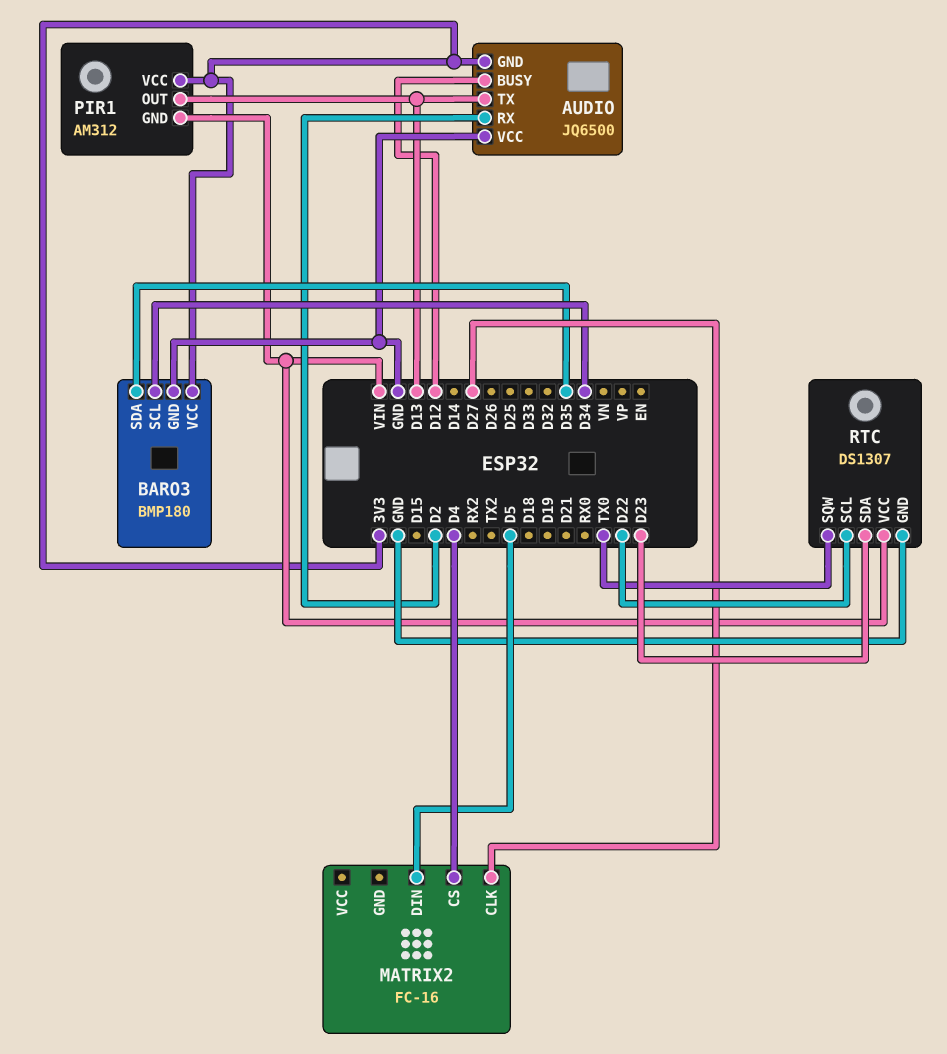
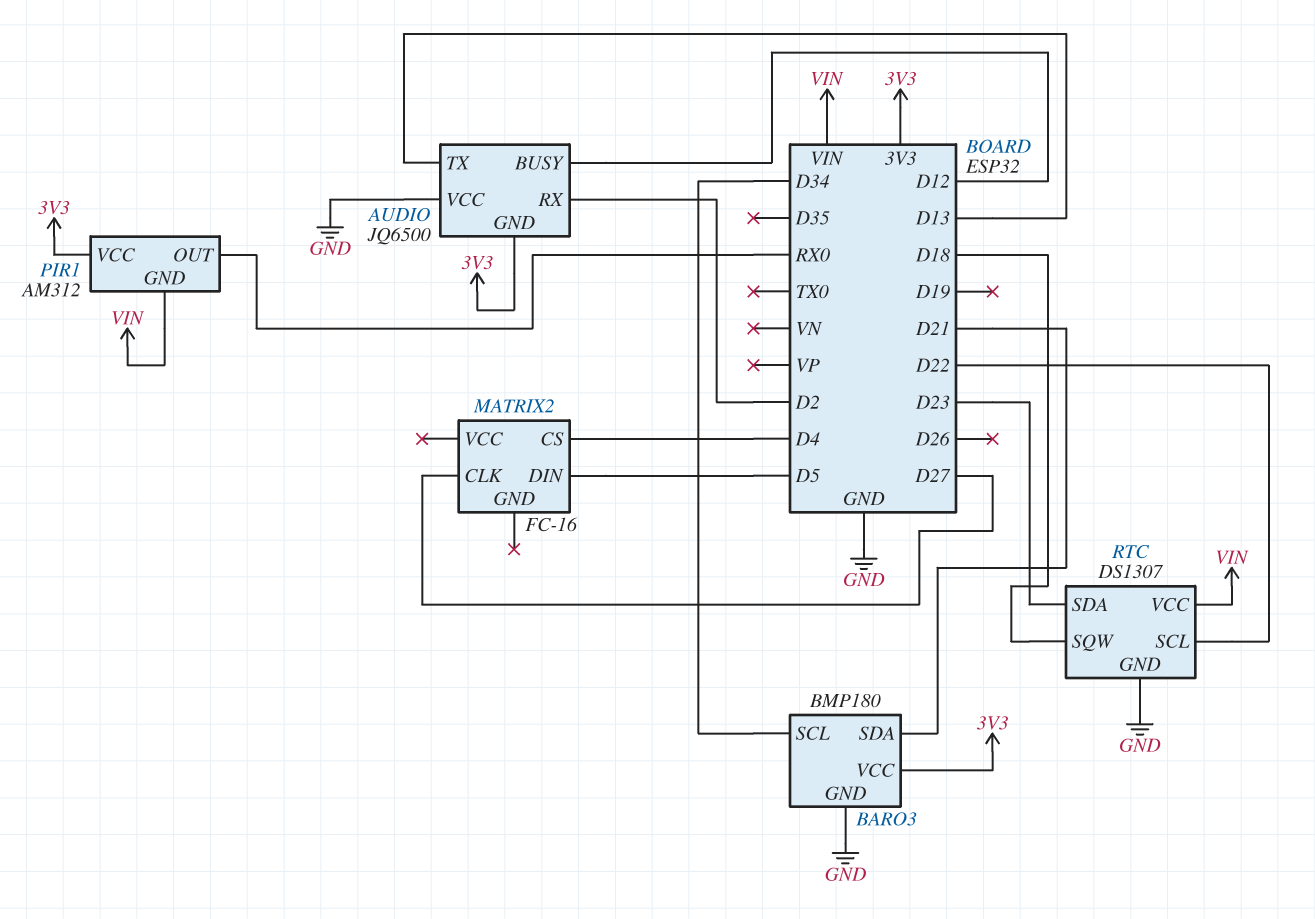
BARO3 pin SDA: D35 -> D21
PIR1 pin OUT: D13 -> RX0
RTC pin SQW: TX0 -> D18

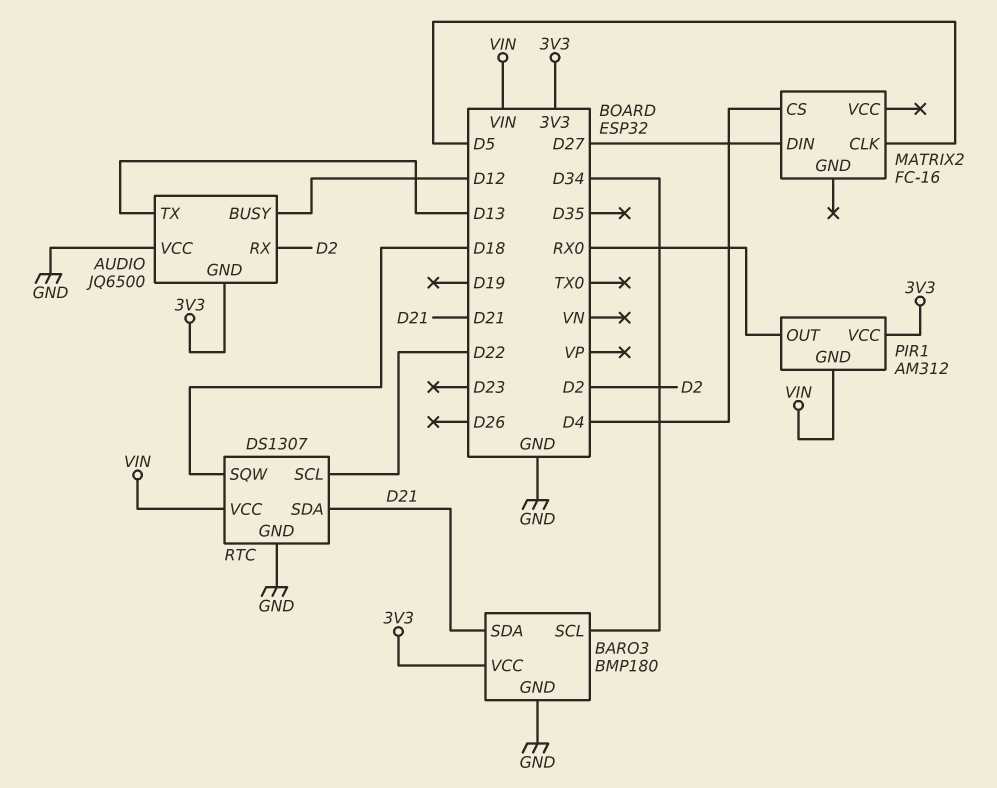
MATRIX2 pin CLK: D27 -> D5
MATRIX2 pin DIN: D5 -> D27
RTC pin SDA: D23 -> D21

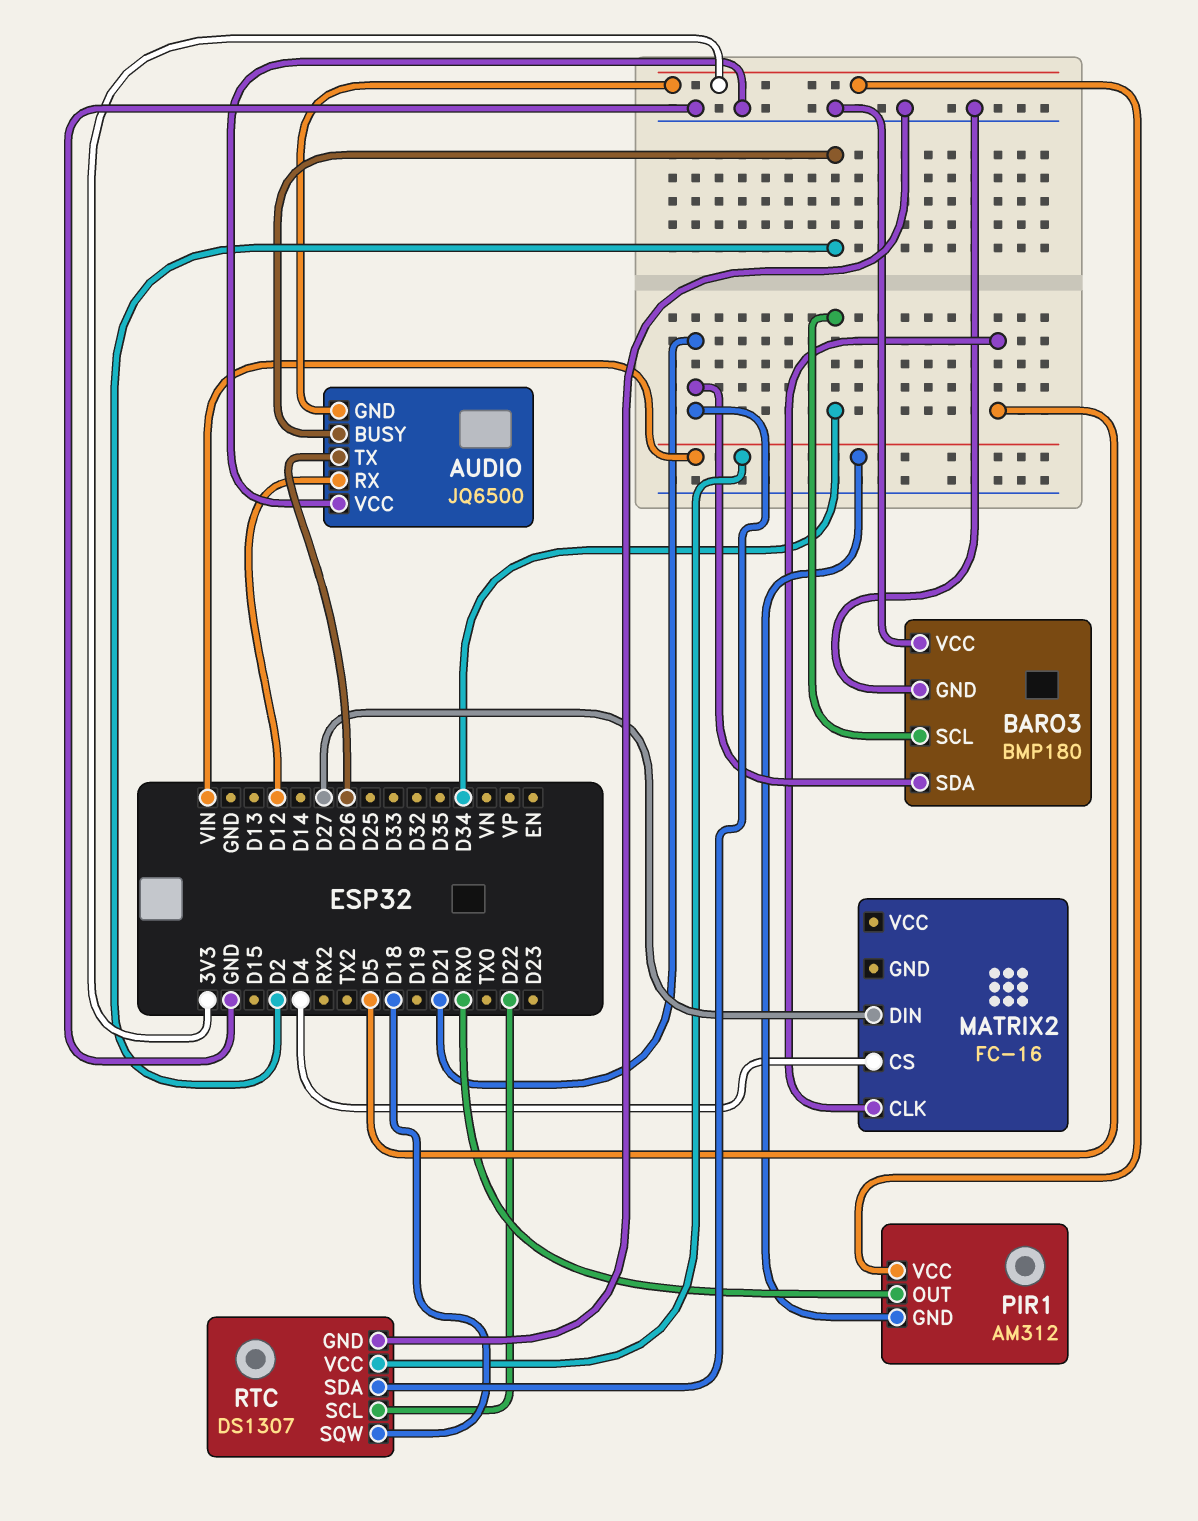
AUDIO pin BUSY: D12 -> D2
AUDIO pin RX: D2 -> D12
AUDIO pin TX: D13 -> D26
BARO3 pin VCC: 3V3 -> GND

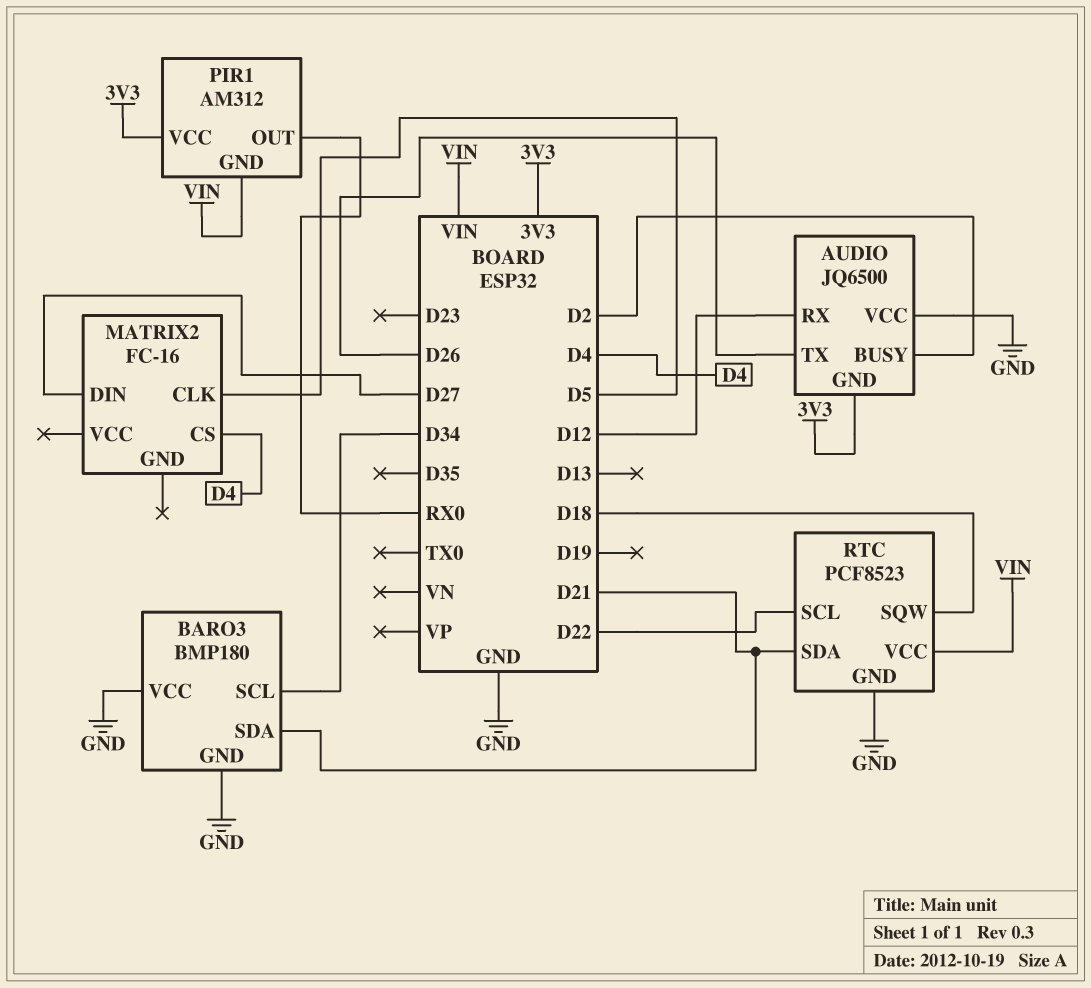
RTC: DS1307 -> PCF8523

